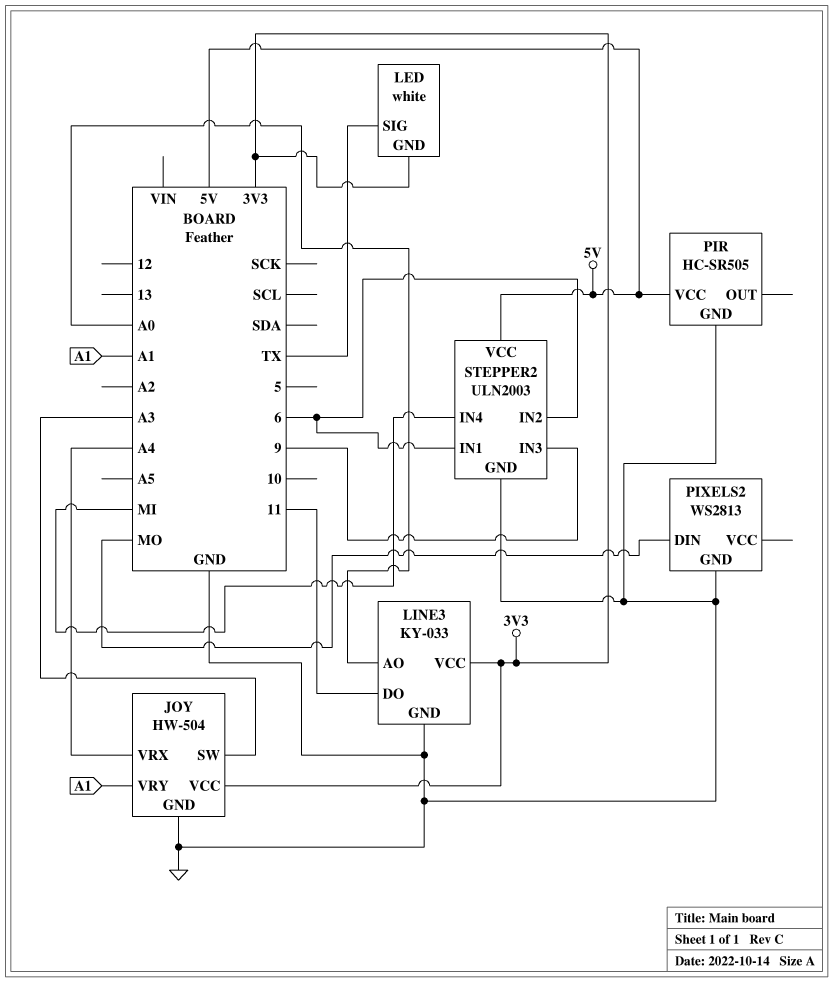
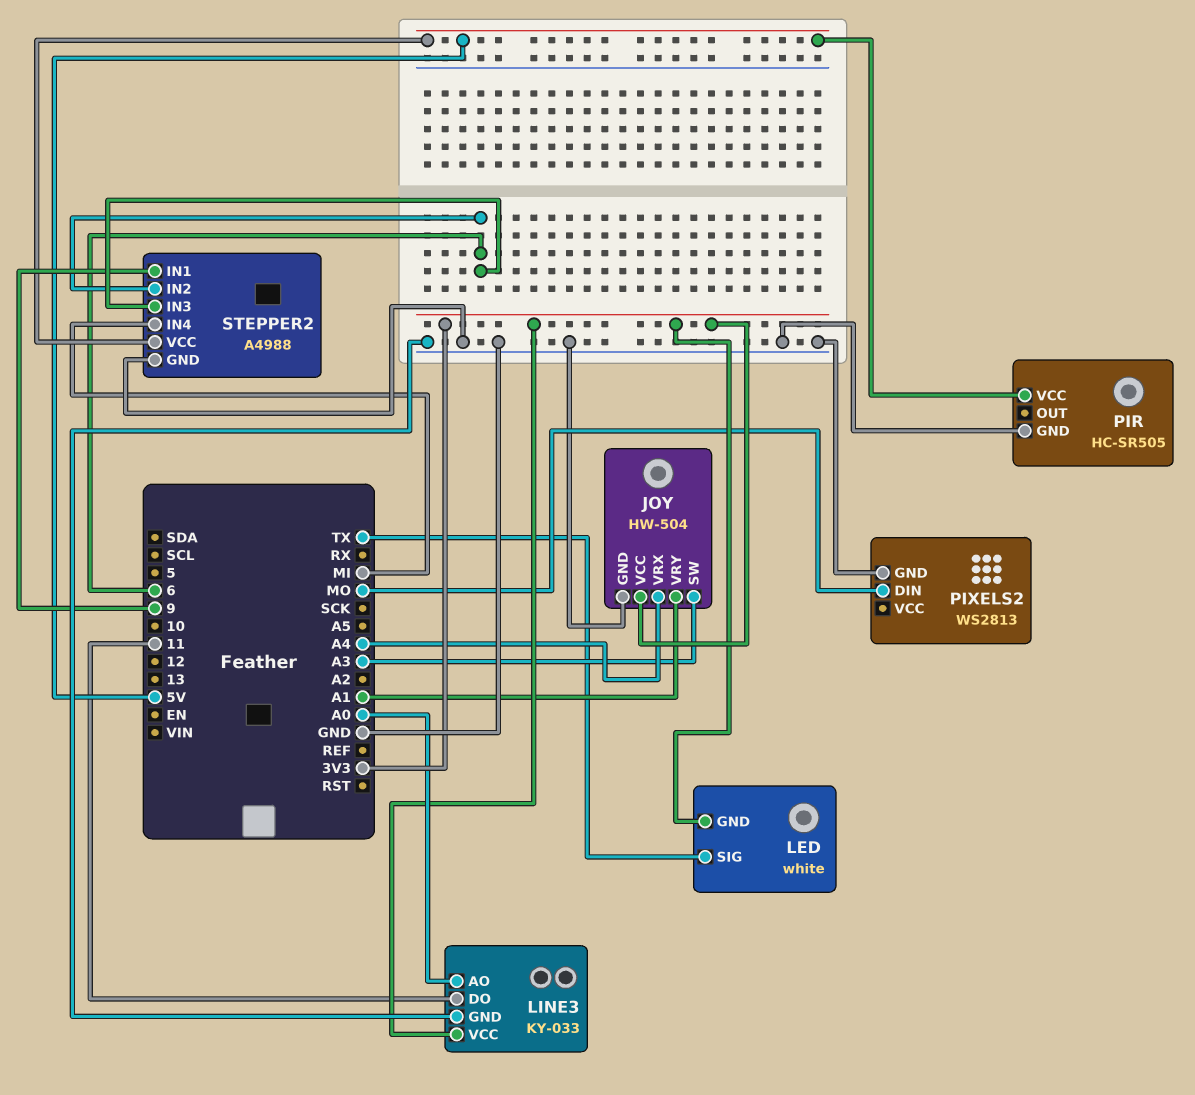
STEPPER2: ULN2003 -> A4988
STEPPER2 pin IN1: 6 -> 9
STEPPER2 pin IN3: 9 -> 6

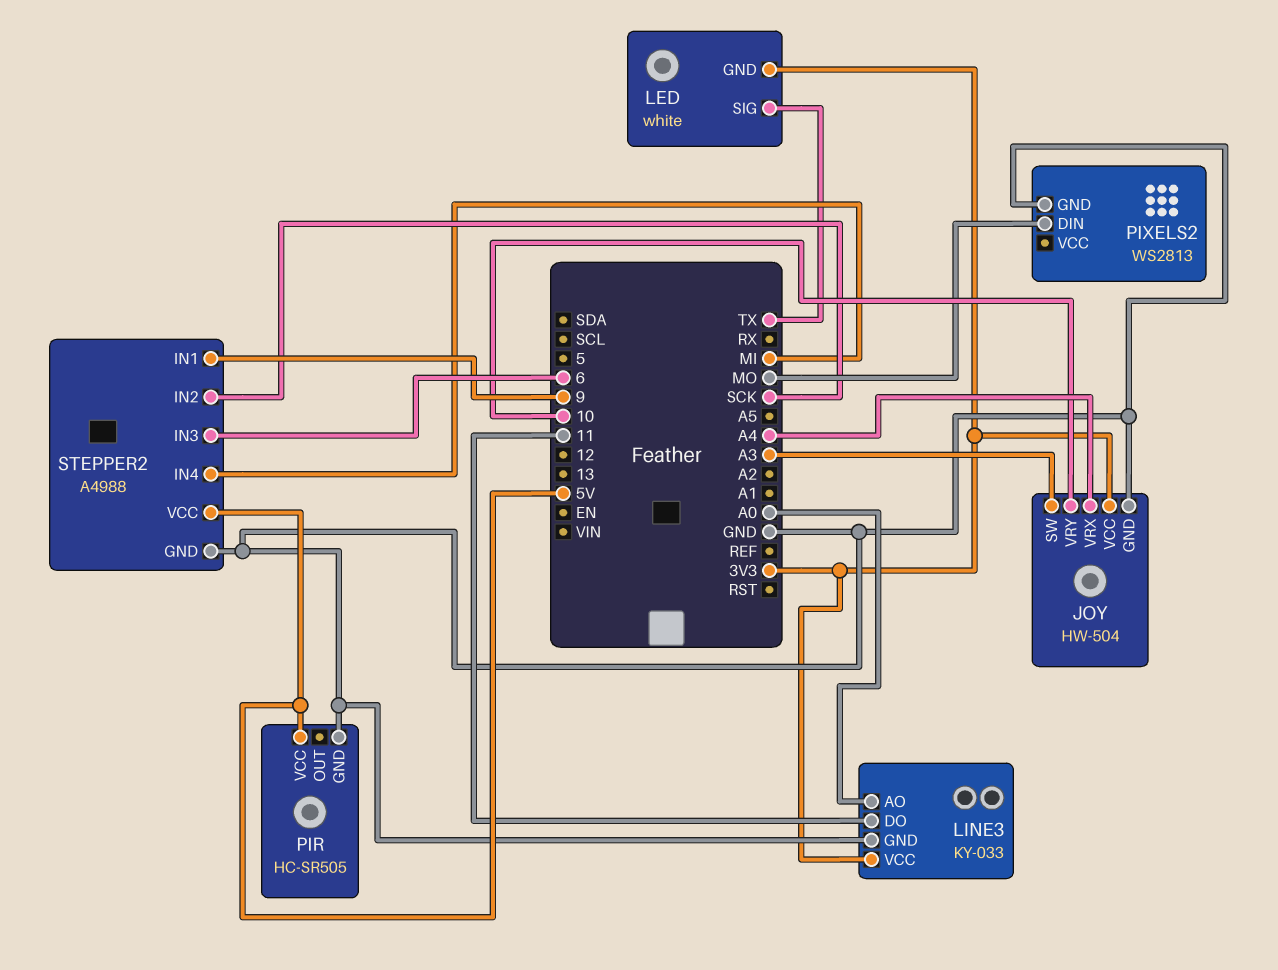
JOY pin VRY: A1 -> 10
STEPPER2 pin IN2: 6 -> SCK

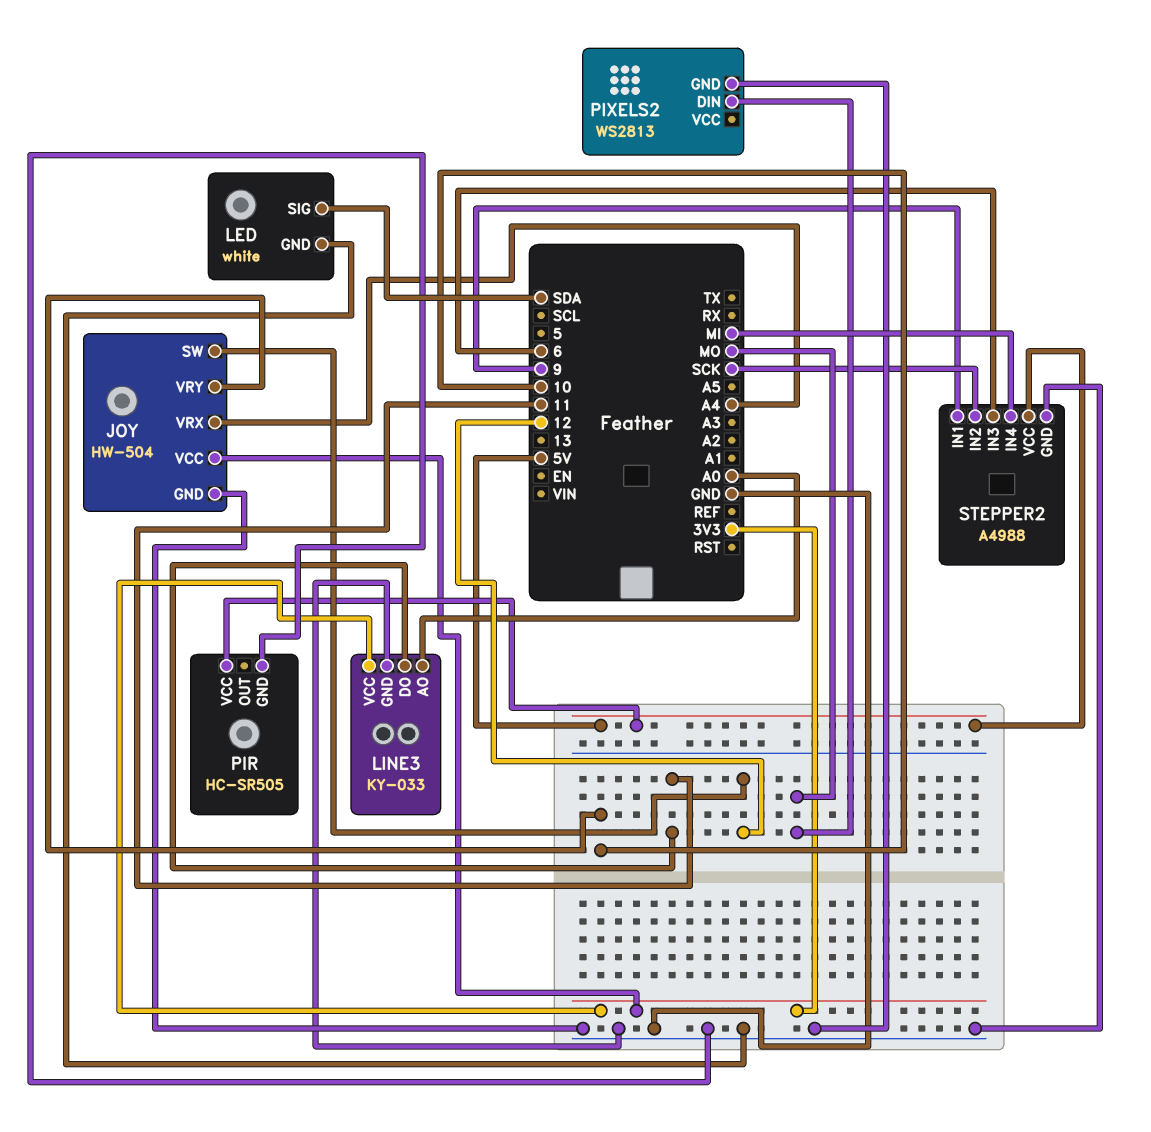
JOY pin SW: A3 -> 12
LED pin GND: 3V3 -> GND
LED pin SIG: TX -> SDA

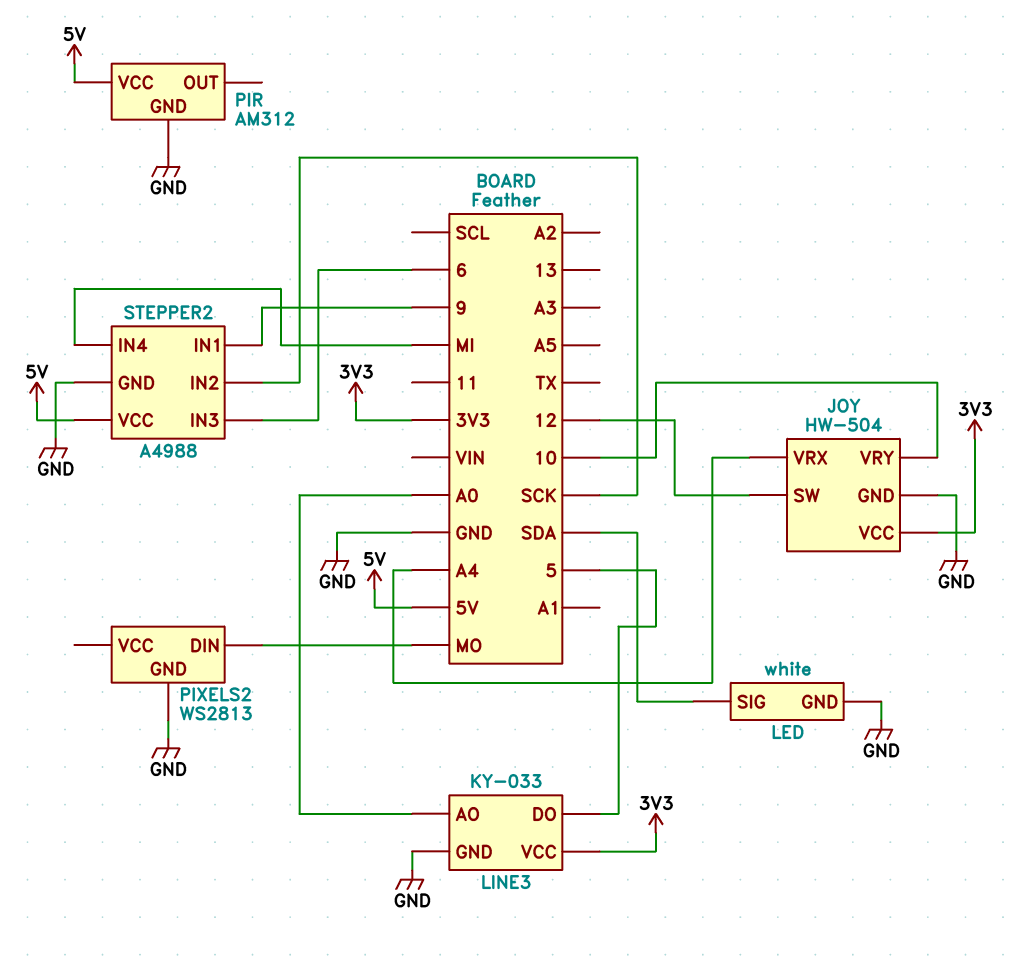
LINE3 pin DO: 11 -> 5
PIR: HC-SR505 -> AM312

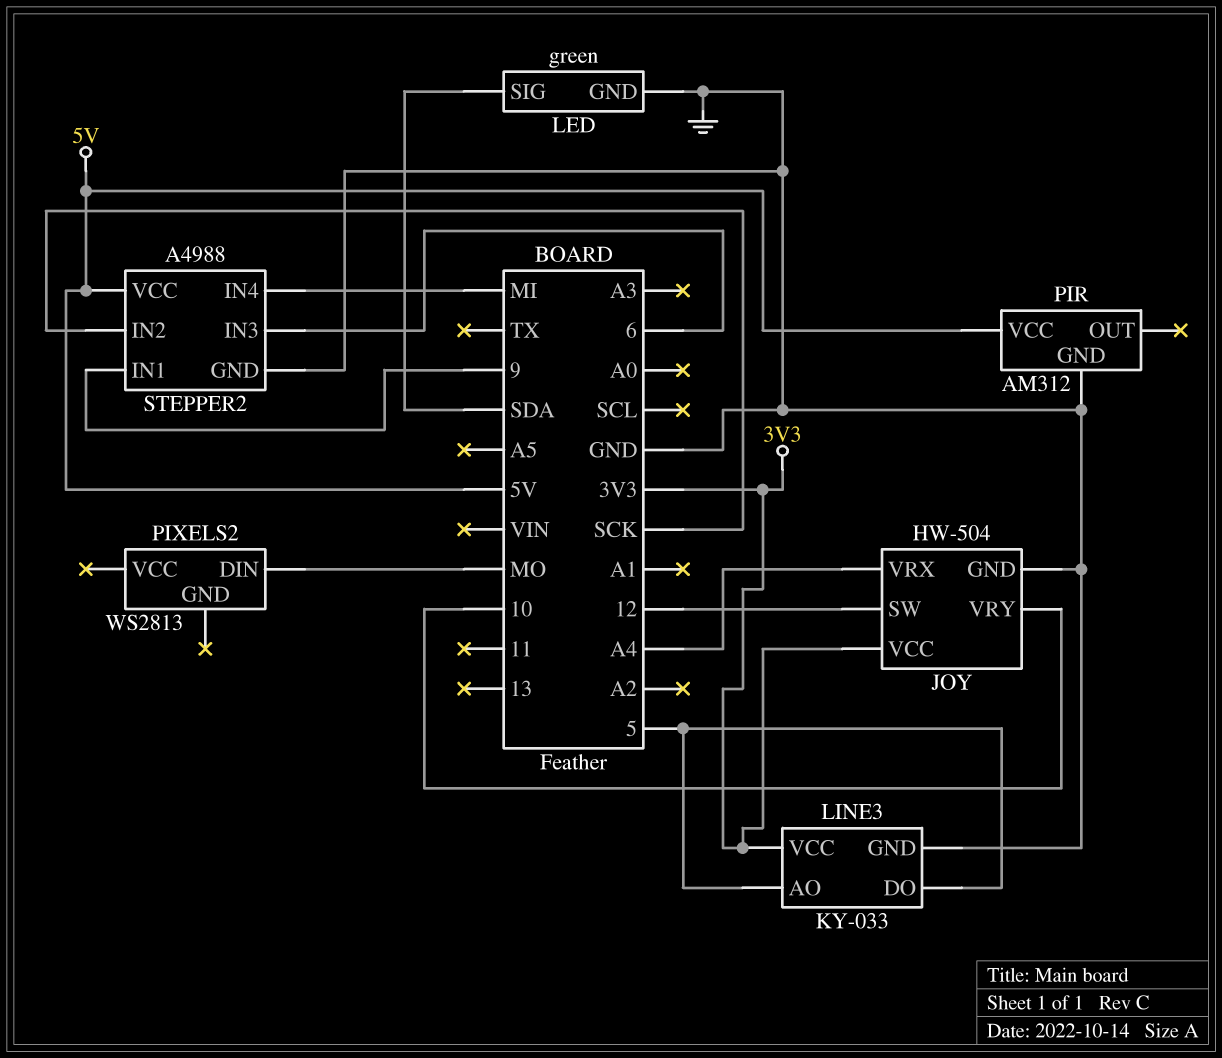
LED: white -> green
LINE3 pin AO: A0 -> 5
PIXELS2 pin GND: GND -> none

